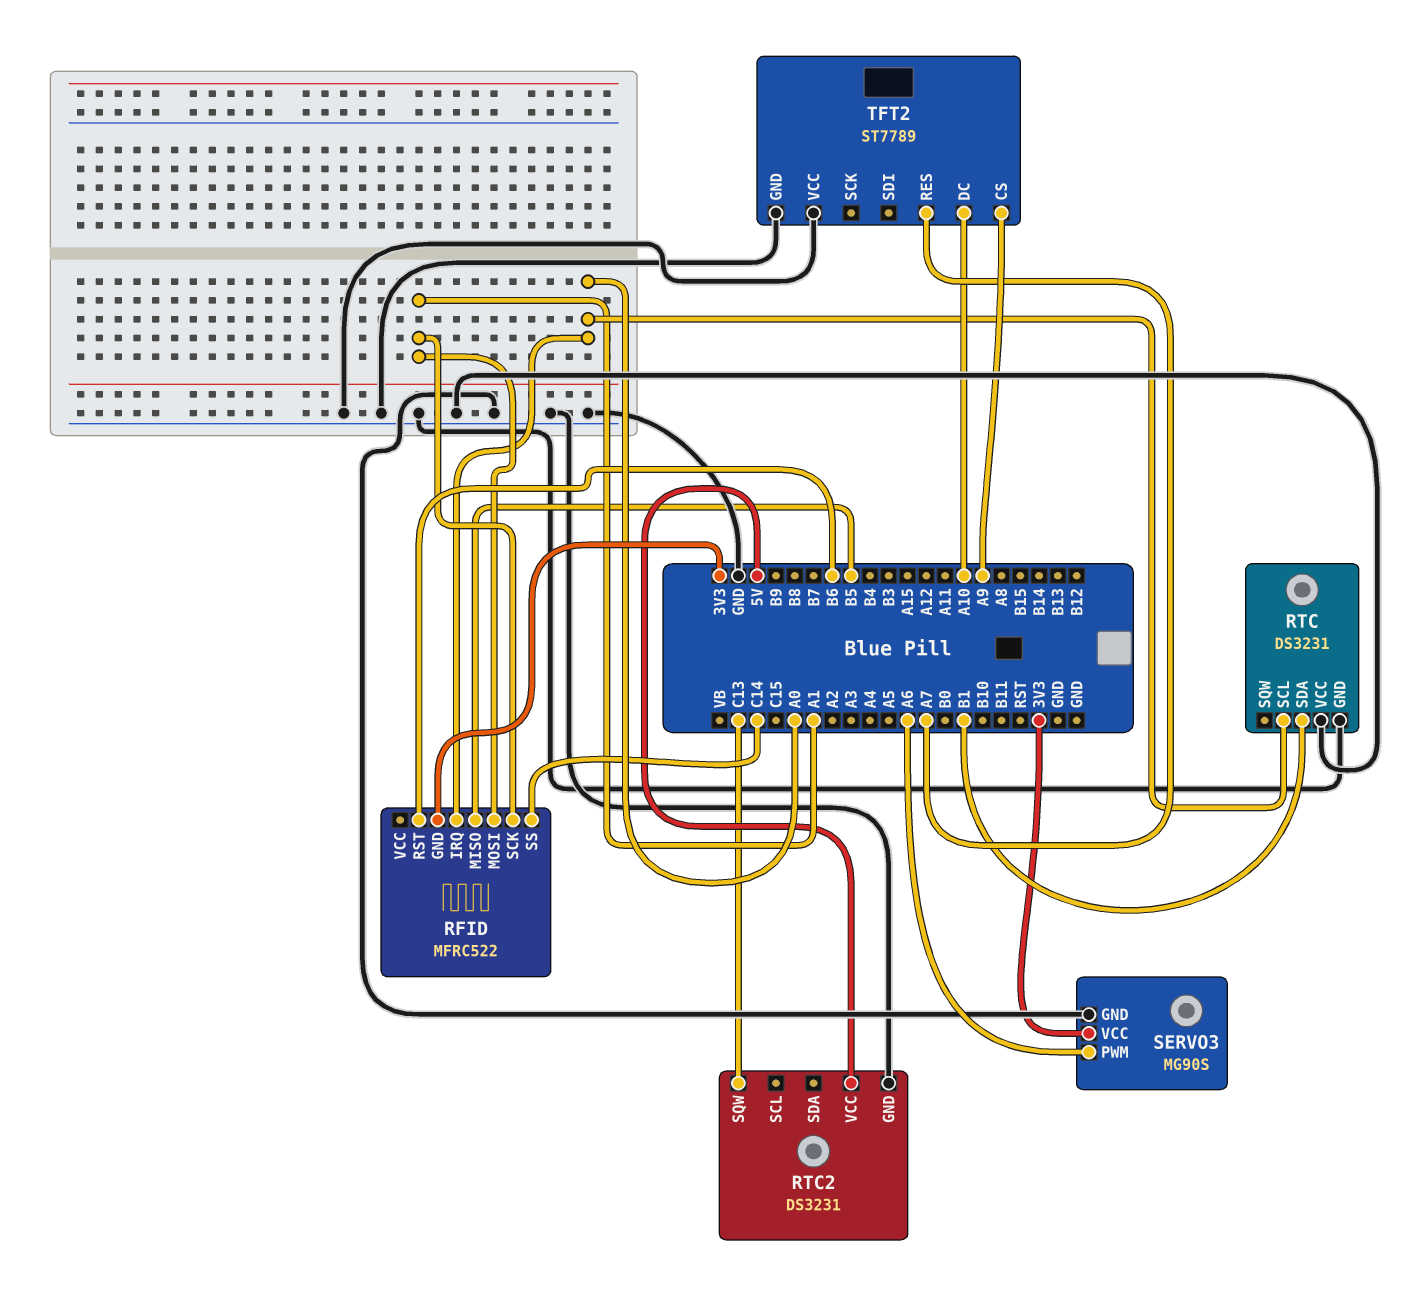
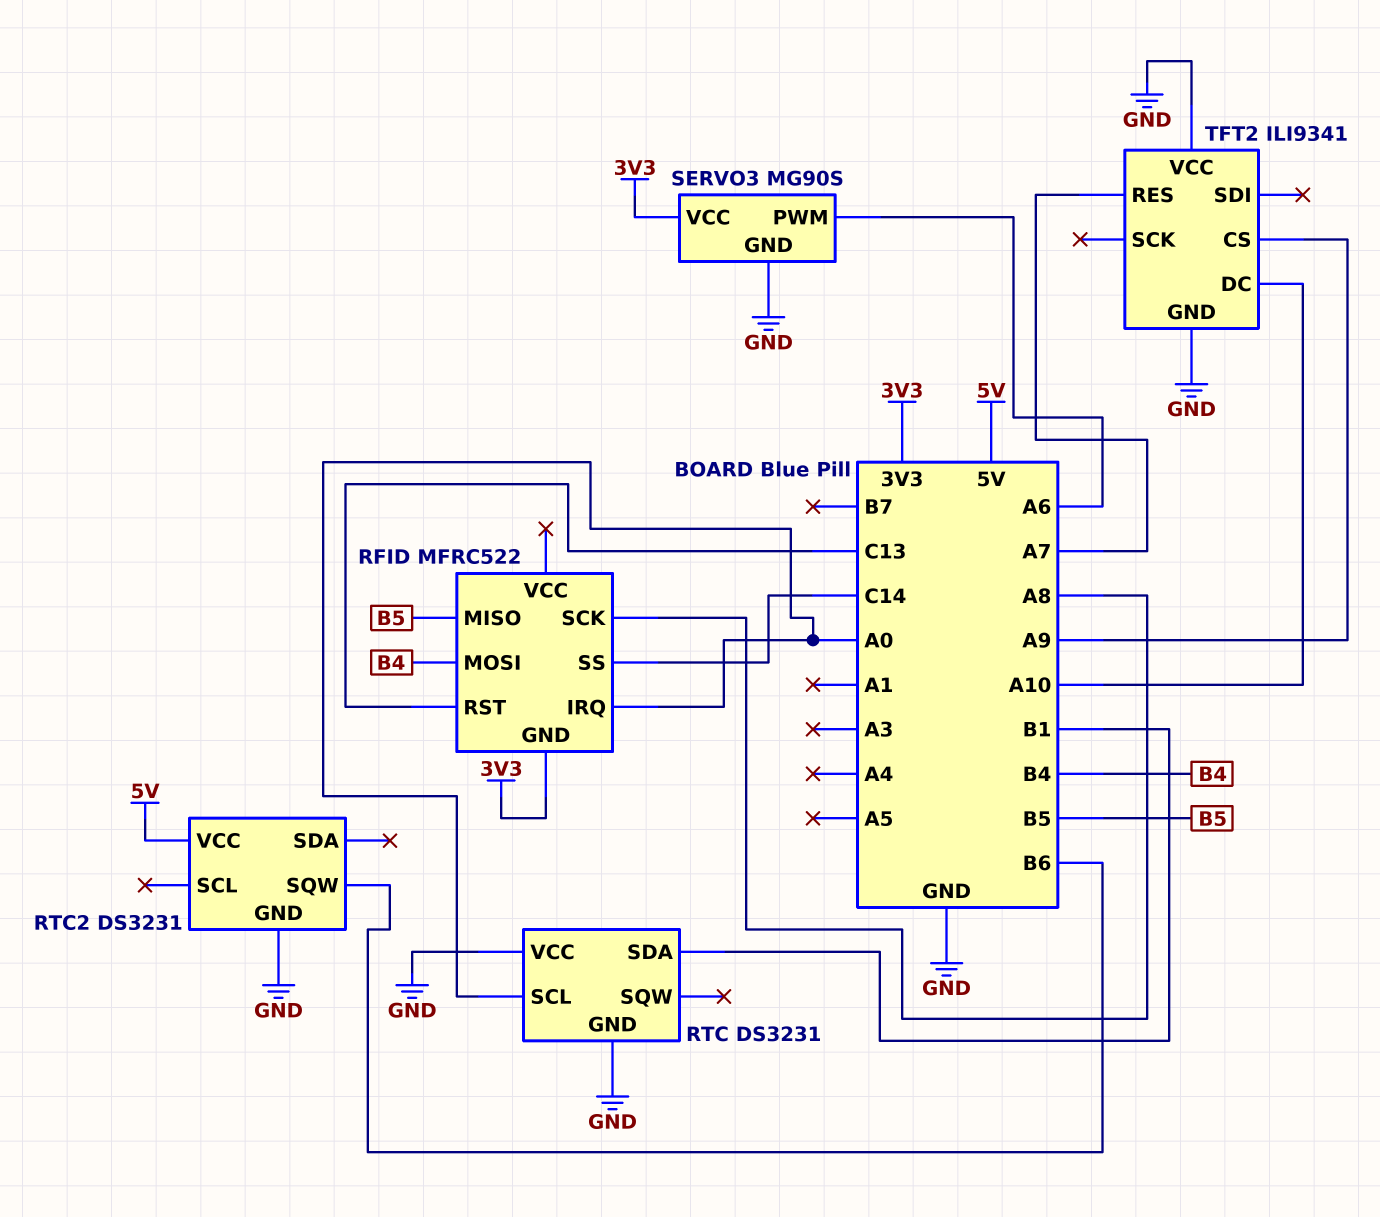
RFID pin MOSI: A1 -> B4
RFID pin RST: B6 -> C13
RFID pin SCK: A1 -> A8
RTC2 pin SQW: C13 -> B6
TFT2: ST7789 -> ILI9341

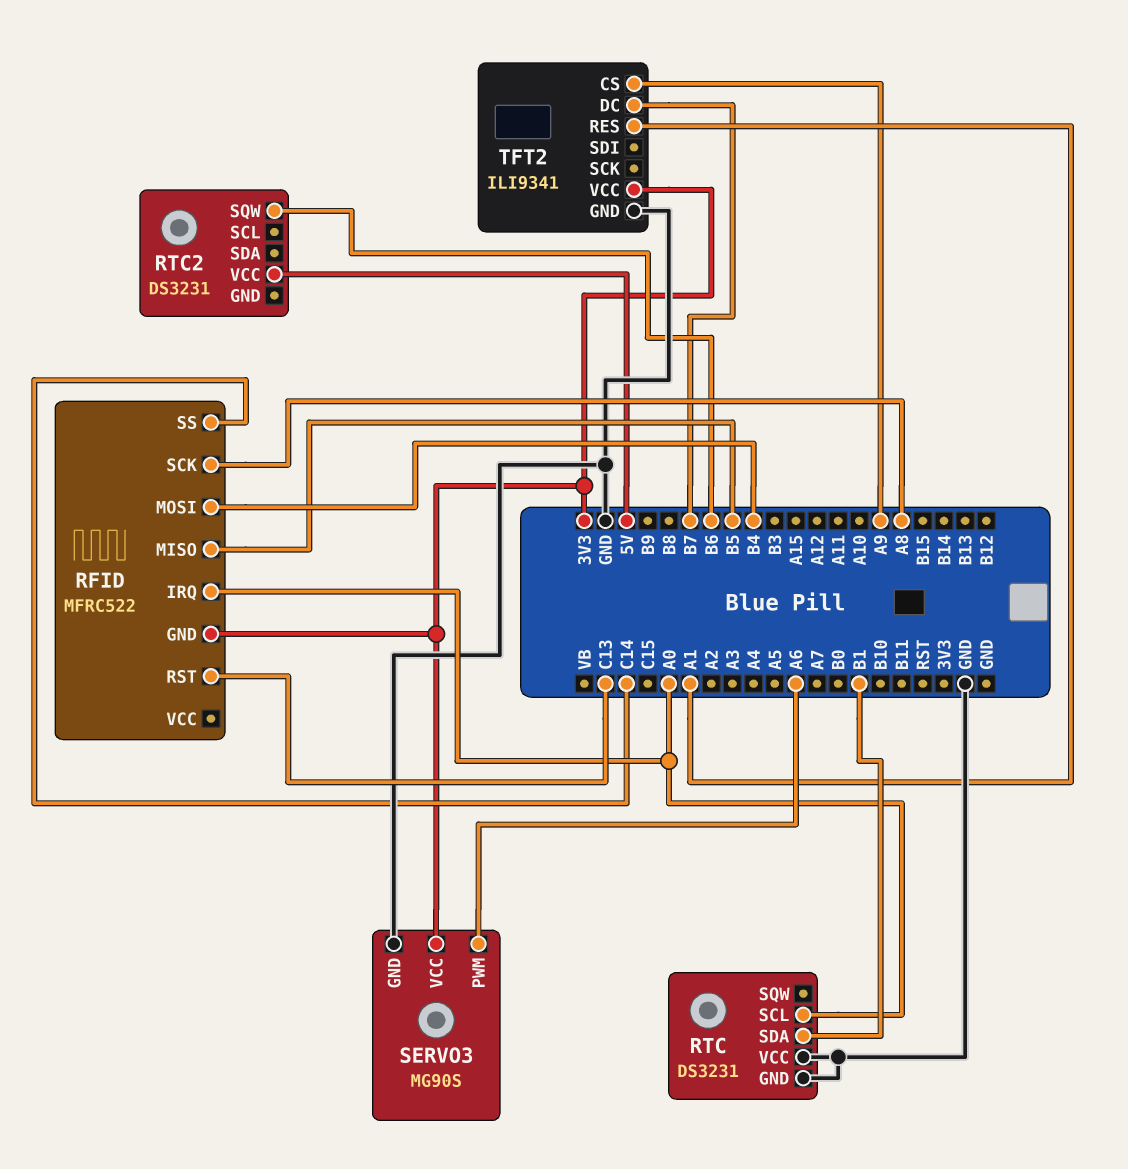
RTC2 pin GND: GND -> none
TFT2 pin DC: A10 -> B7
TFT2 pin RES: A7 -> A1
TFT2 pin VCC: GND -> 3V3

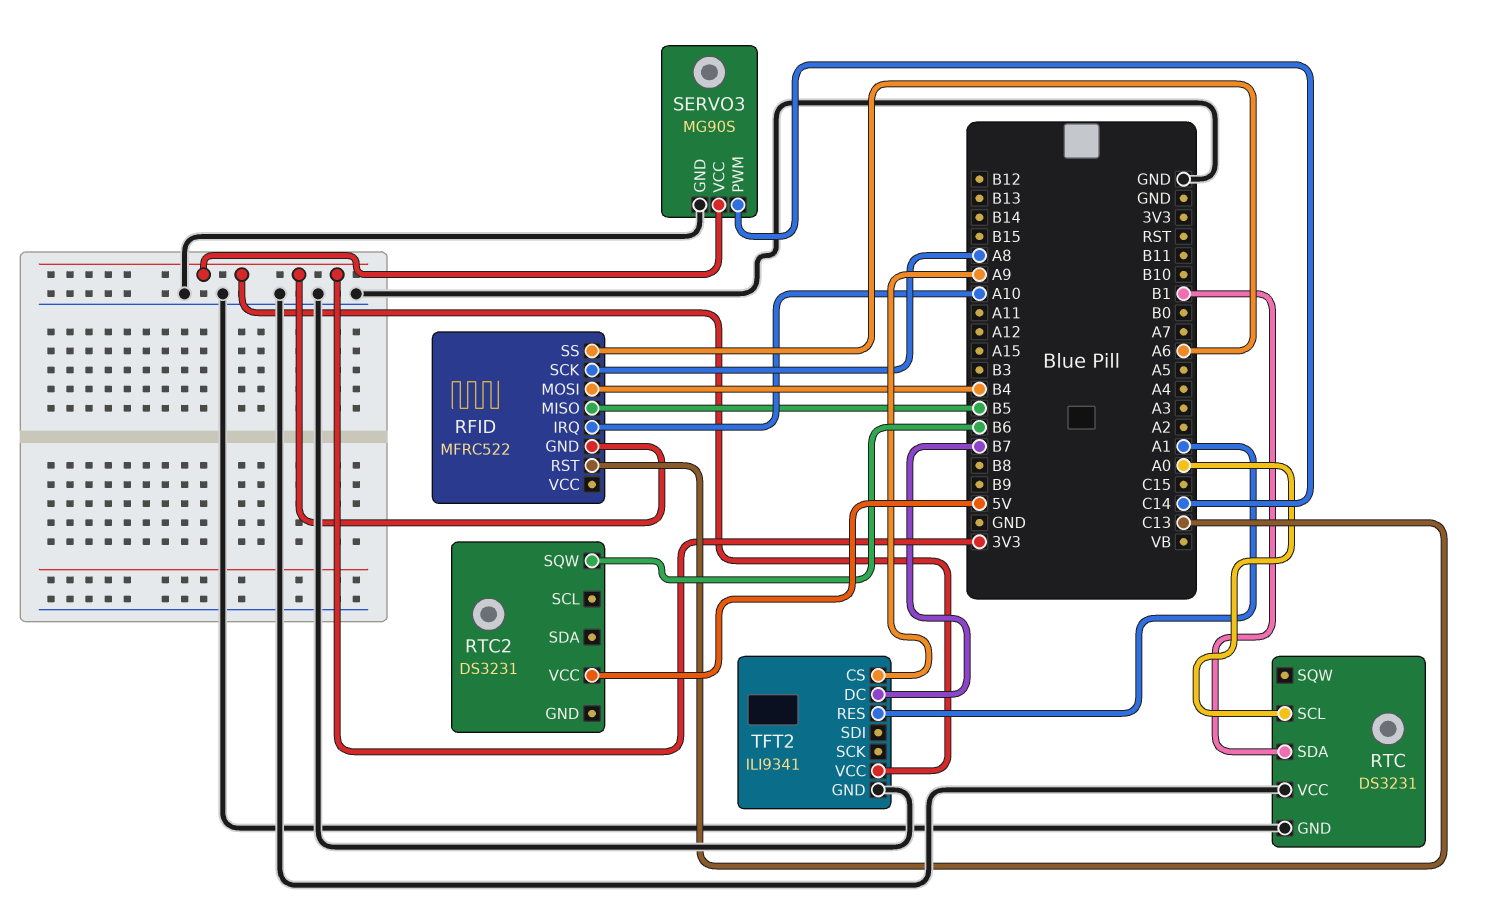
RFID pin IRQ: A0 -> A10
RFID pin SS: C14 -> A6
SERVO3 pin PWM: A6 -> C14

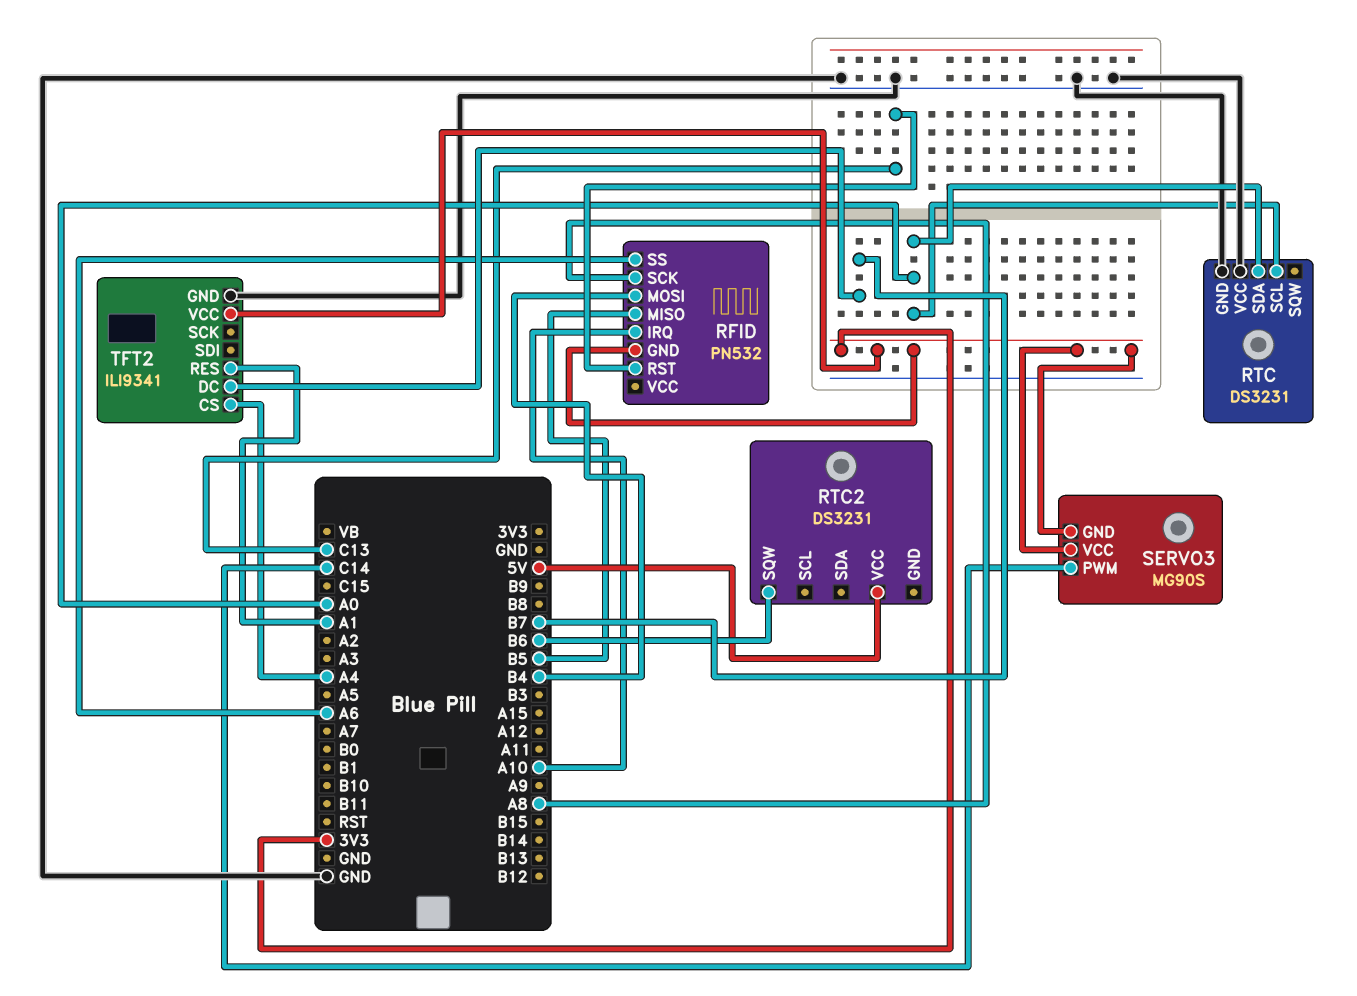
RFID: MFRC522 -> PN532
RTC pin SDA: B1 -> A0
SERVO3 pin GND: GND -> 3V3
TFT2 pin CS: A9 -> A4

